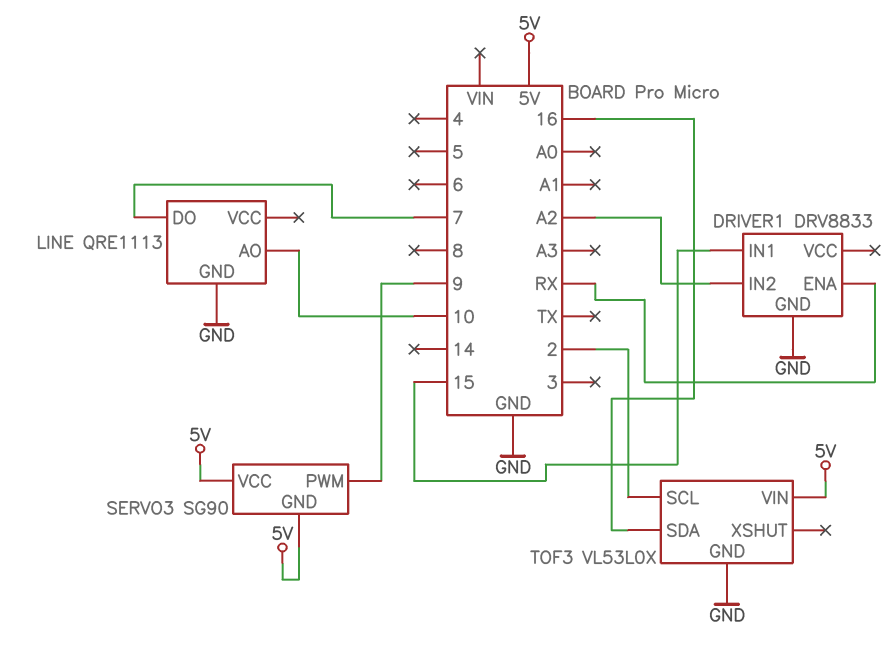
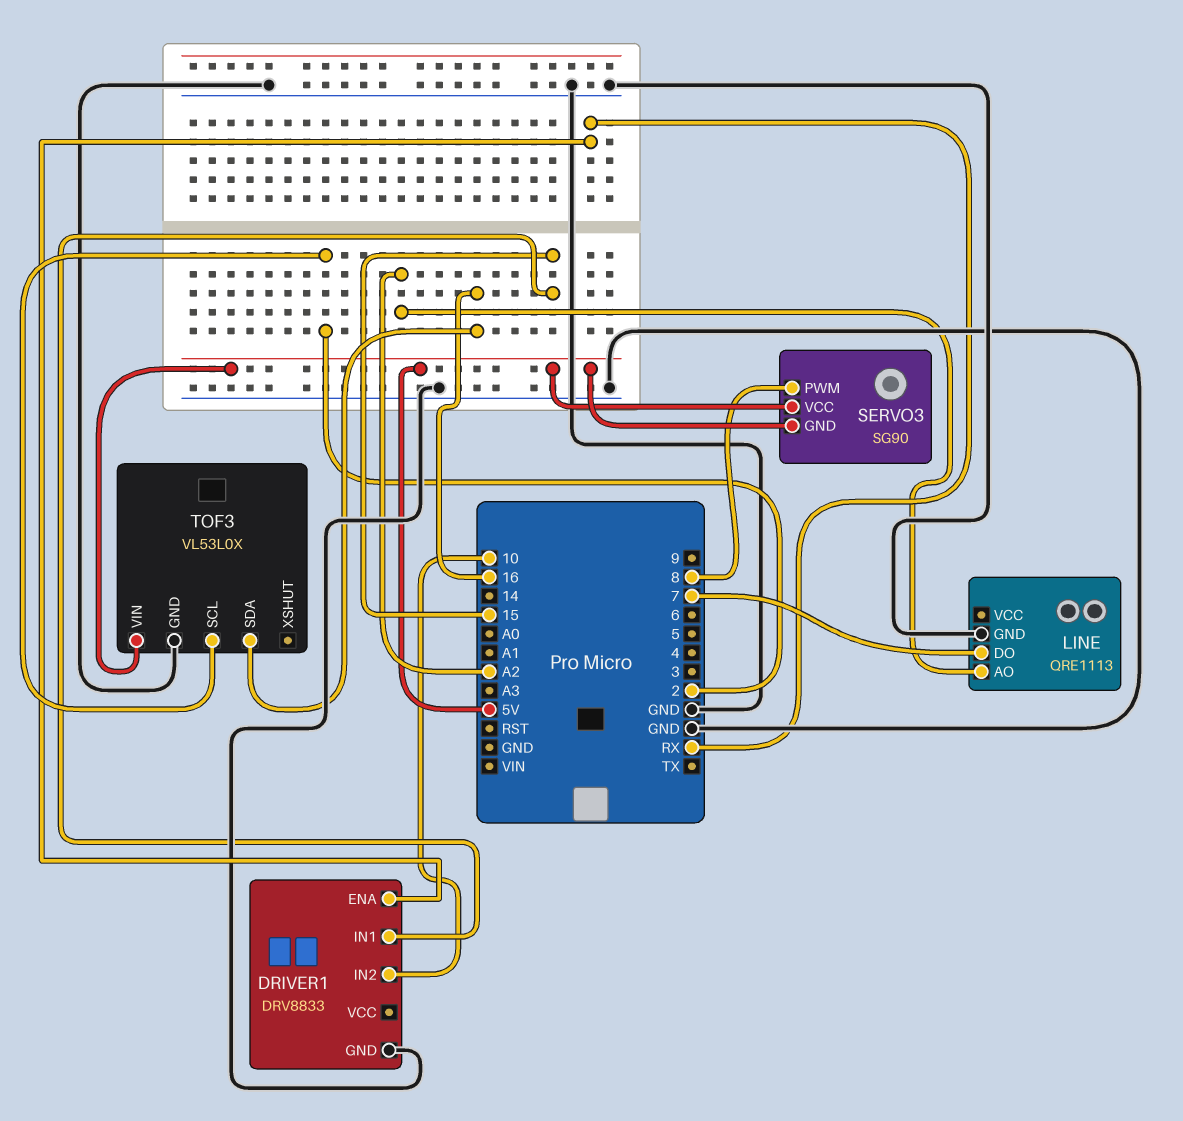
DRIVER1 pin IN2: A2 -> 10
LINE pin AO: 10 -> A2
SERVO3 pin PWM: 9 -> 8

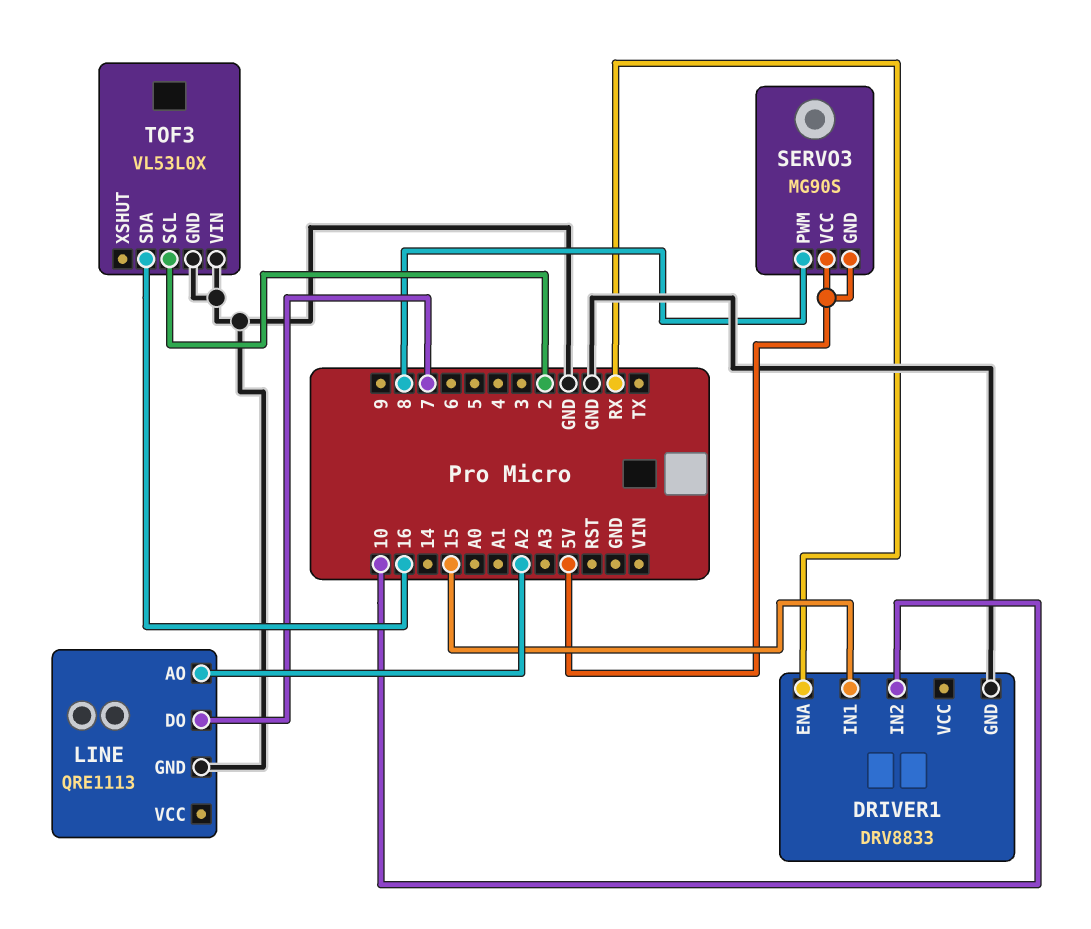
SERVO3: SG90 -> MG90S
TOF3 pin VIN: 5V -> GND

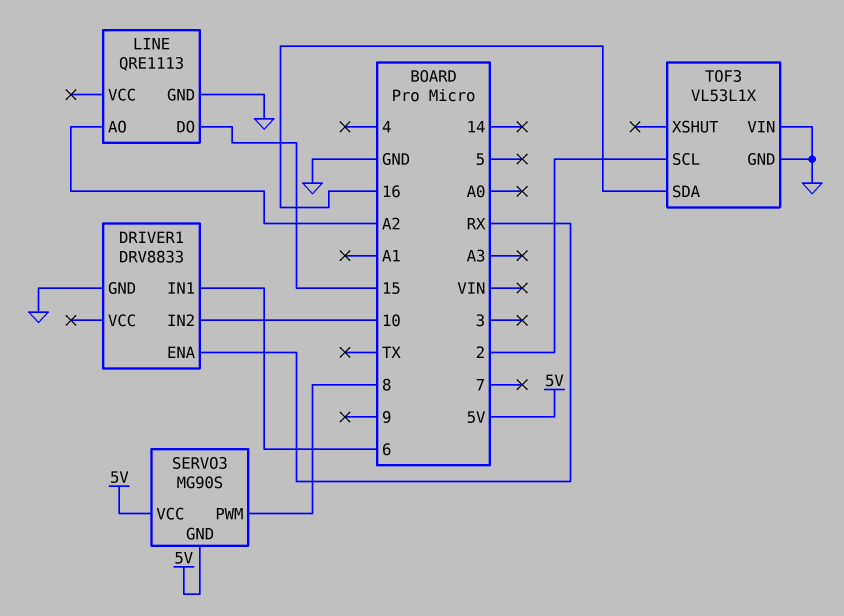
DRIVER1 pin IN1: 15 -> 6
LINE pin DO: 7 -> 15
TOF3: VL53L0X -> VL53L1X

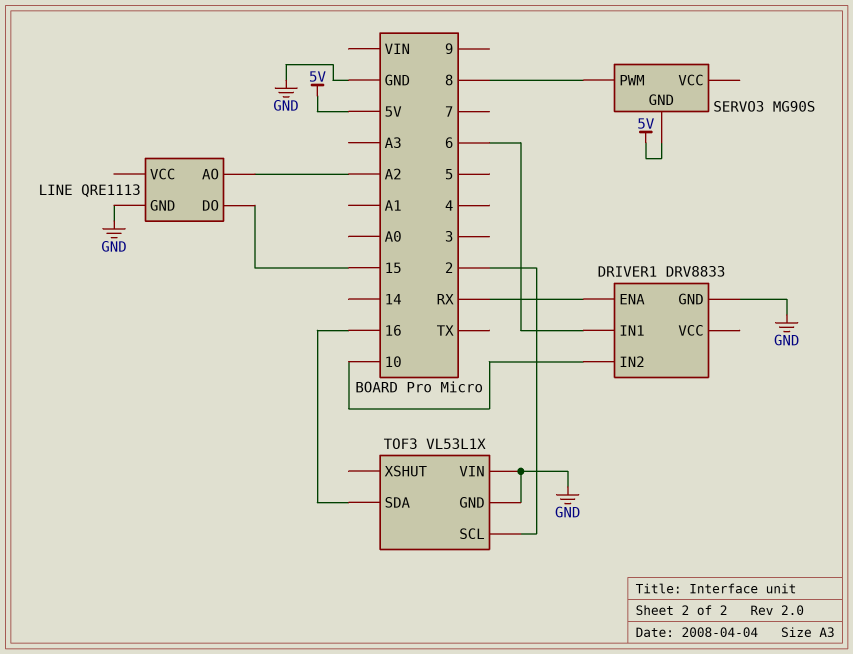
SERVO3 pin VCC: 5V -> none

